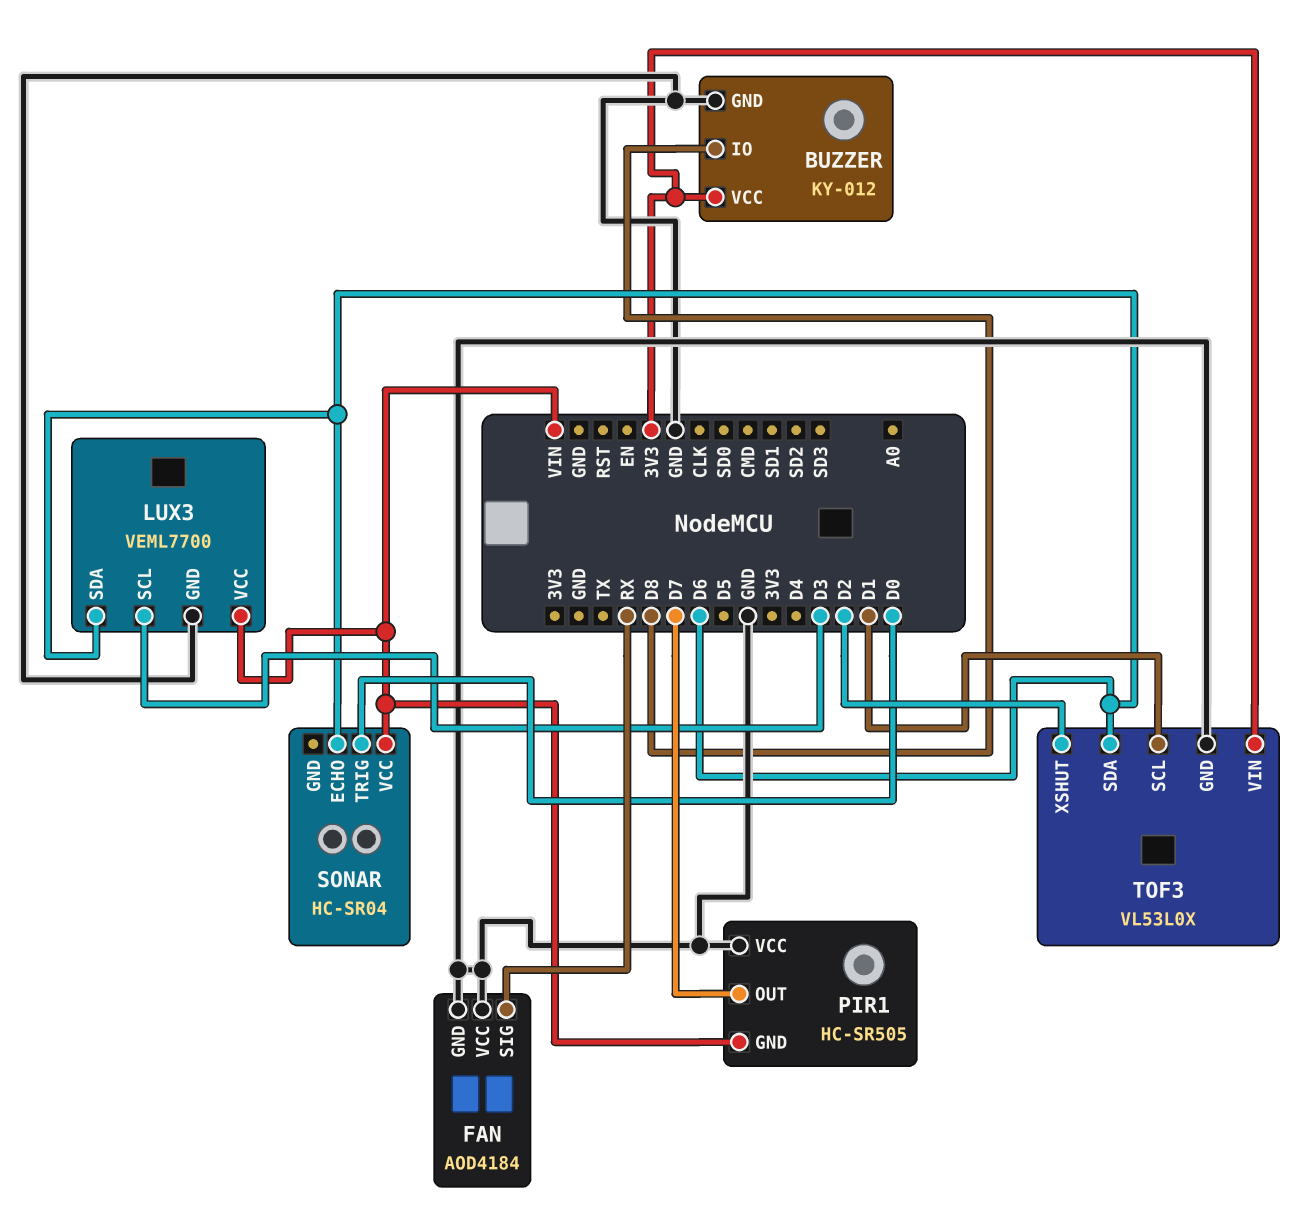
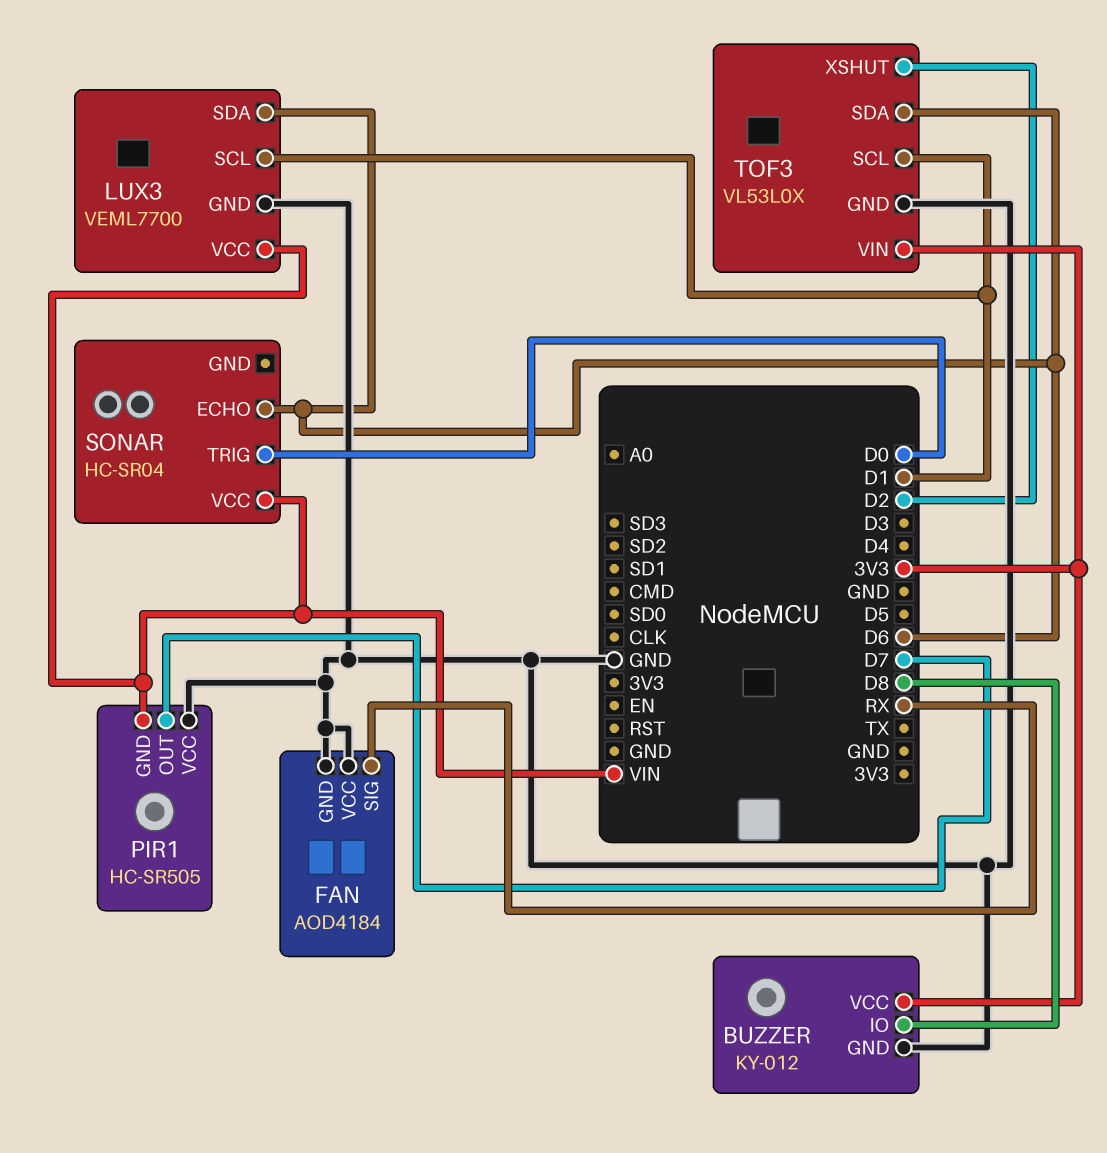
LUX3 pin SCL: D3 -> D1

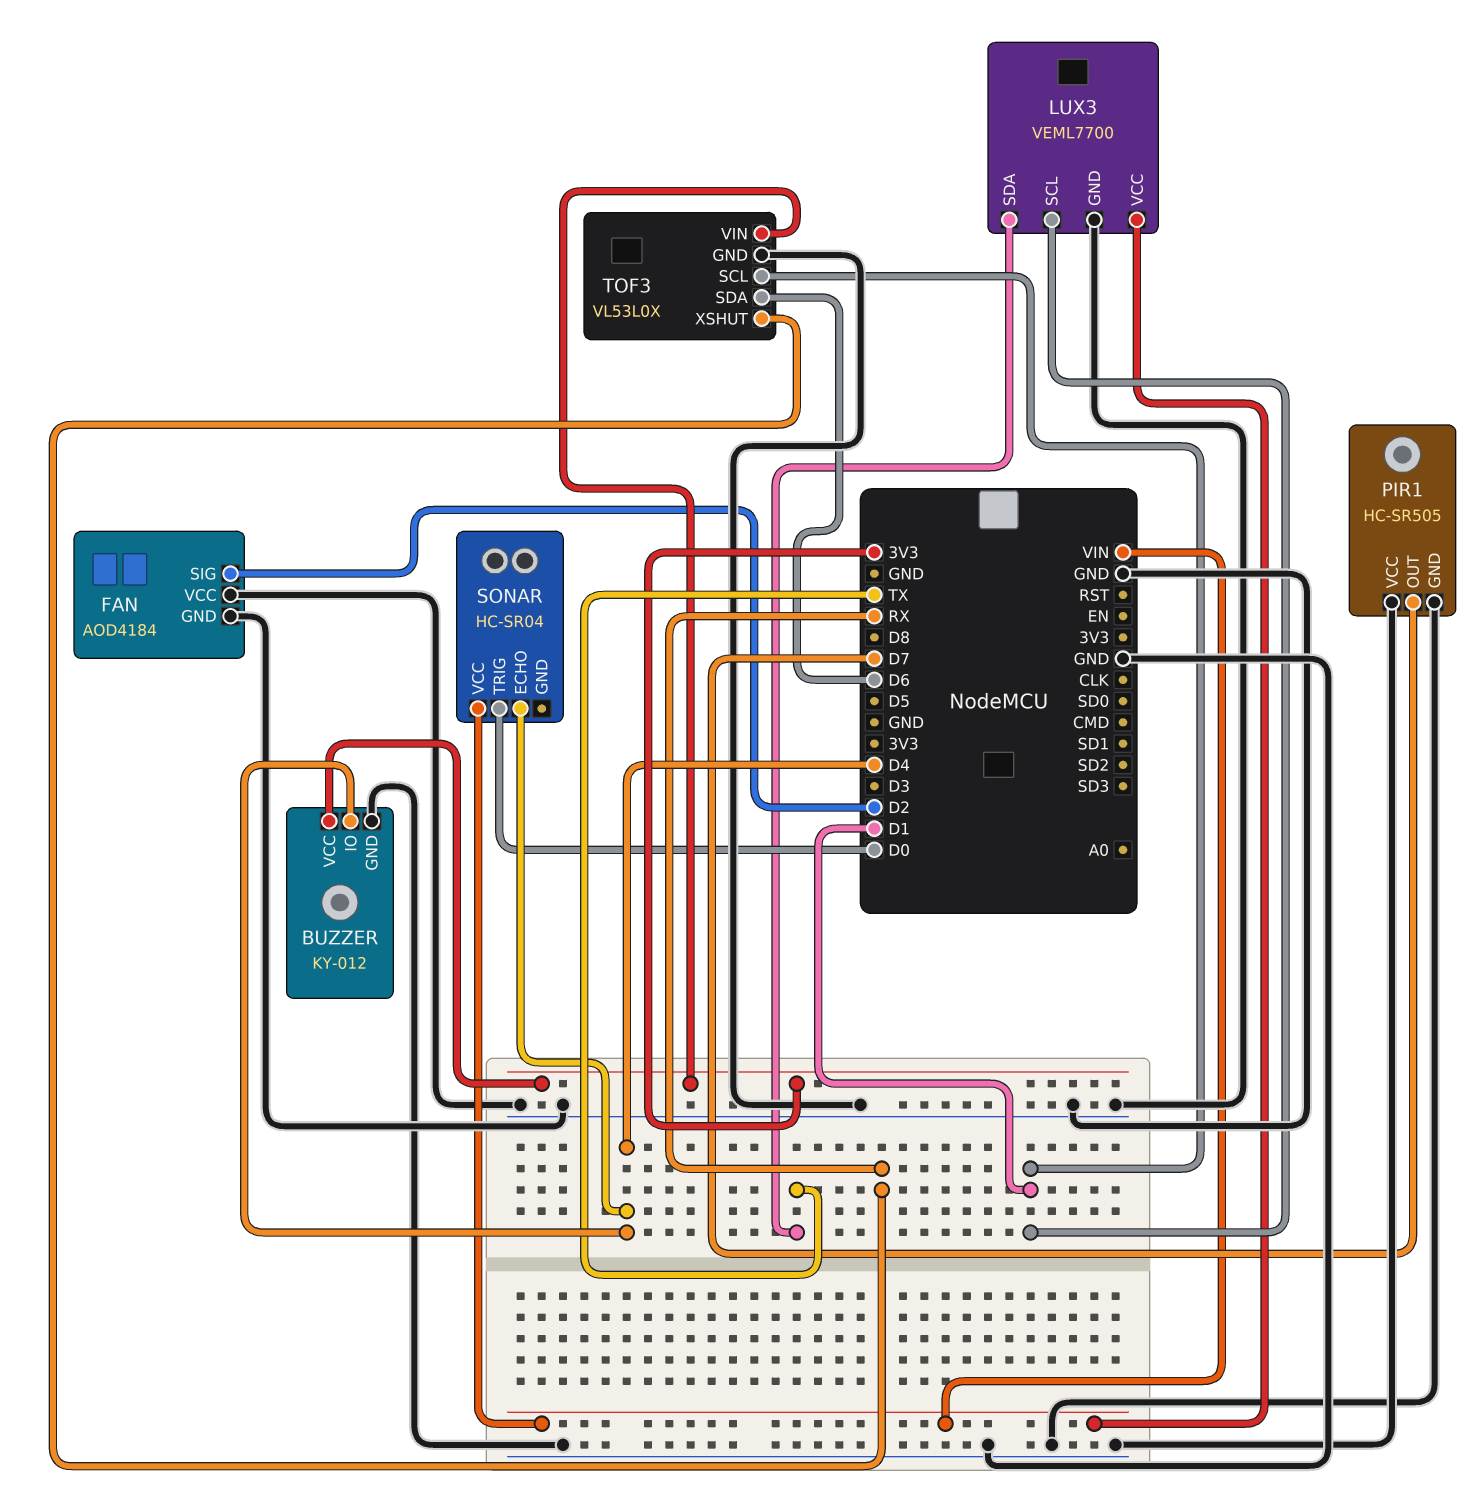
BUZZER pin IO: D8 -> D4
FAN pin SIG: RX -> D2
LUX3 pin SDA: D6 -> TX
PIR1 pin GND: VIN -> GND
SONAR pin ECHO: D6 -> D4
TOF3 pin XSHUT: D2 -> RX

